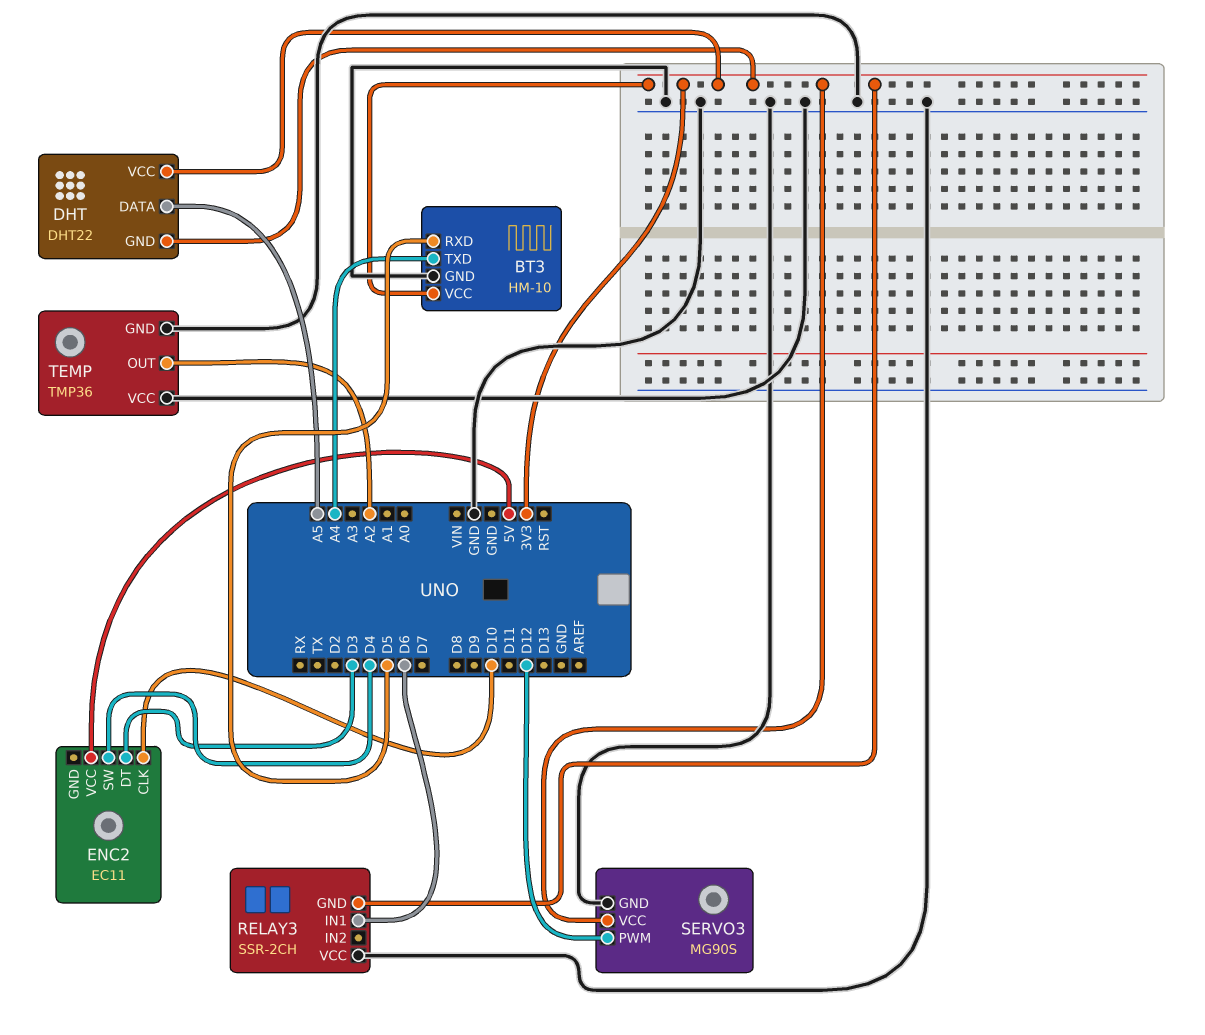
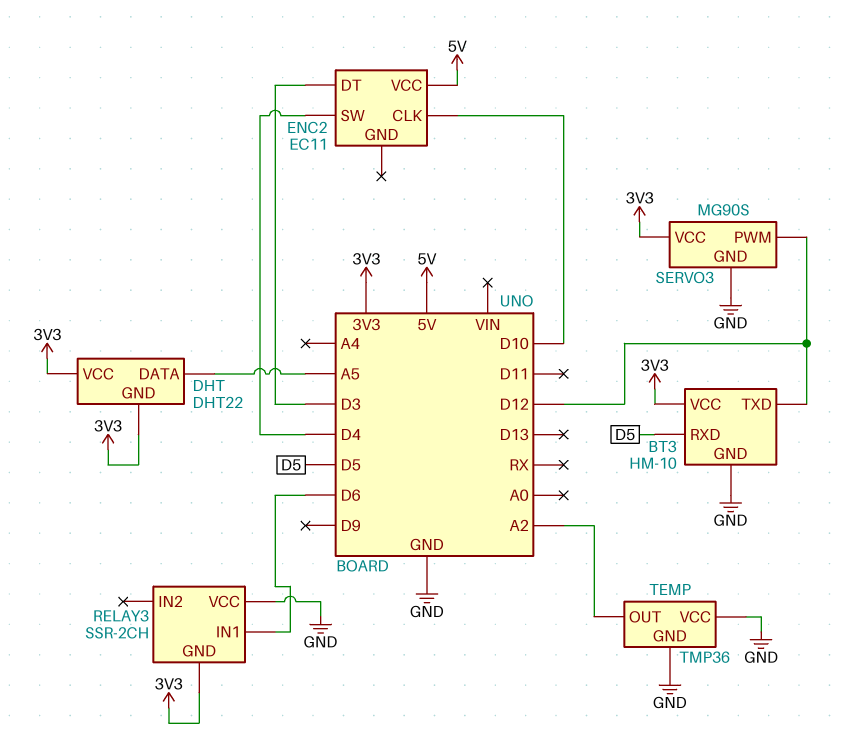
BT3 pin TXD: A4 -> D12

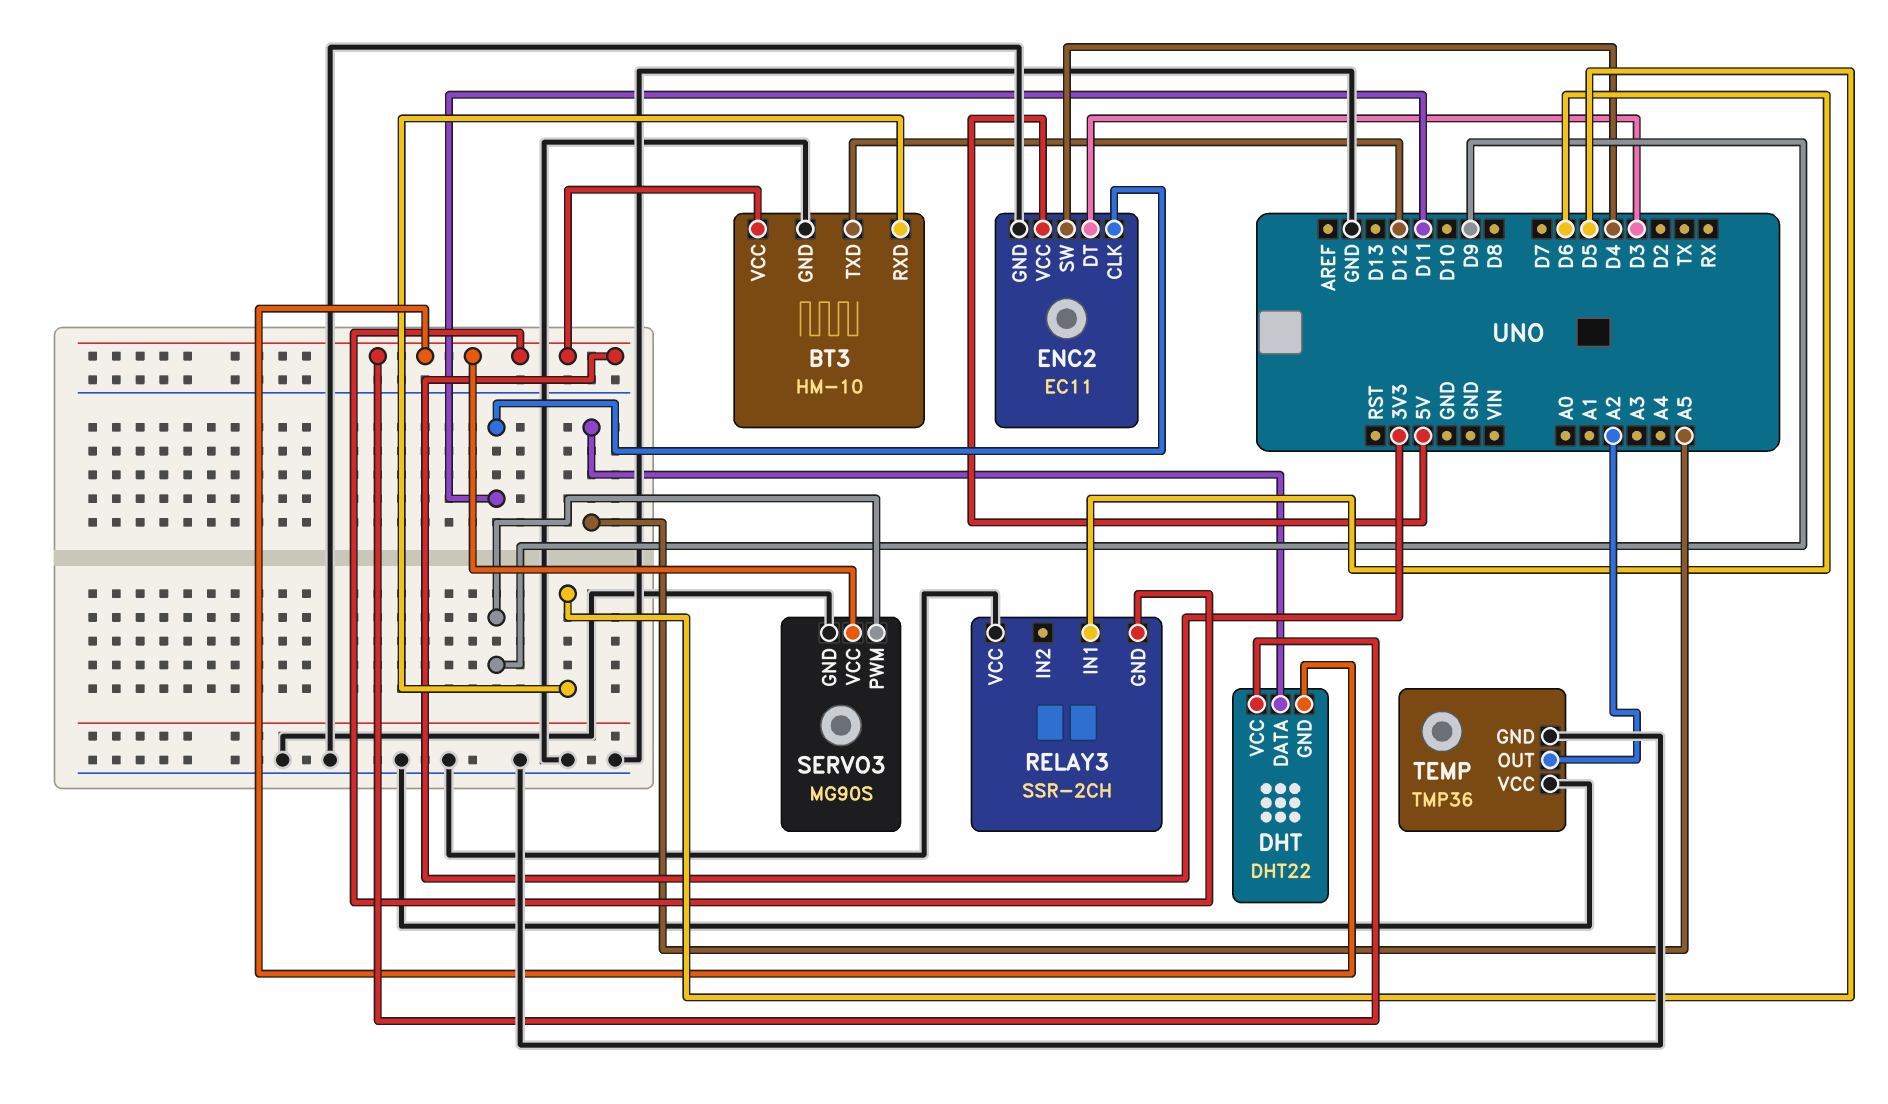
ENC2 pin CLK: D10 -> D11
ENC2 pin GND: none -> GND
SERVO3 pin PWM: D12 -> D9

